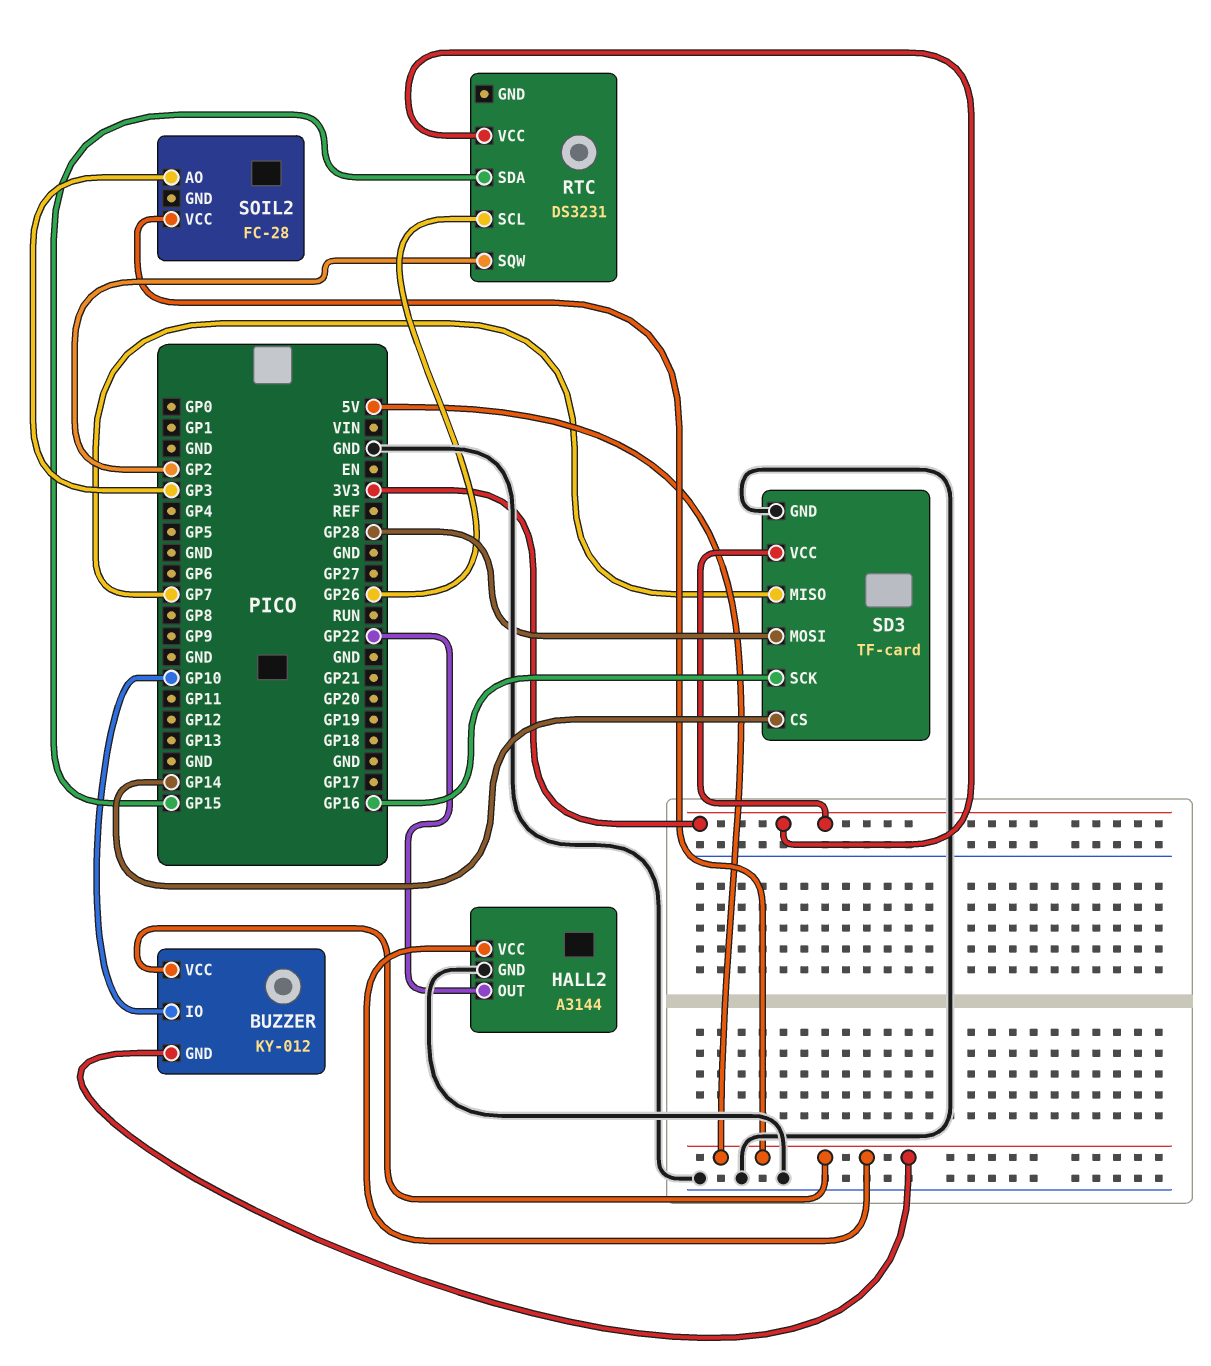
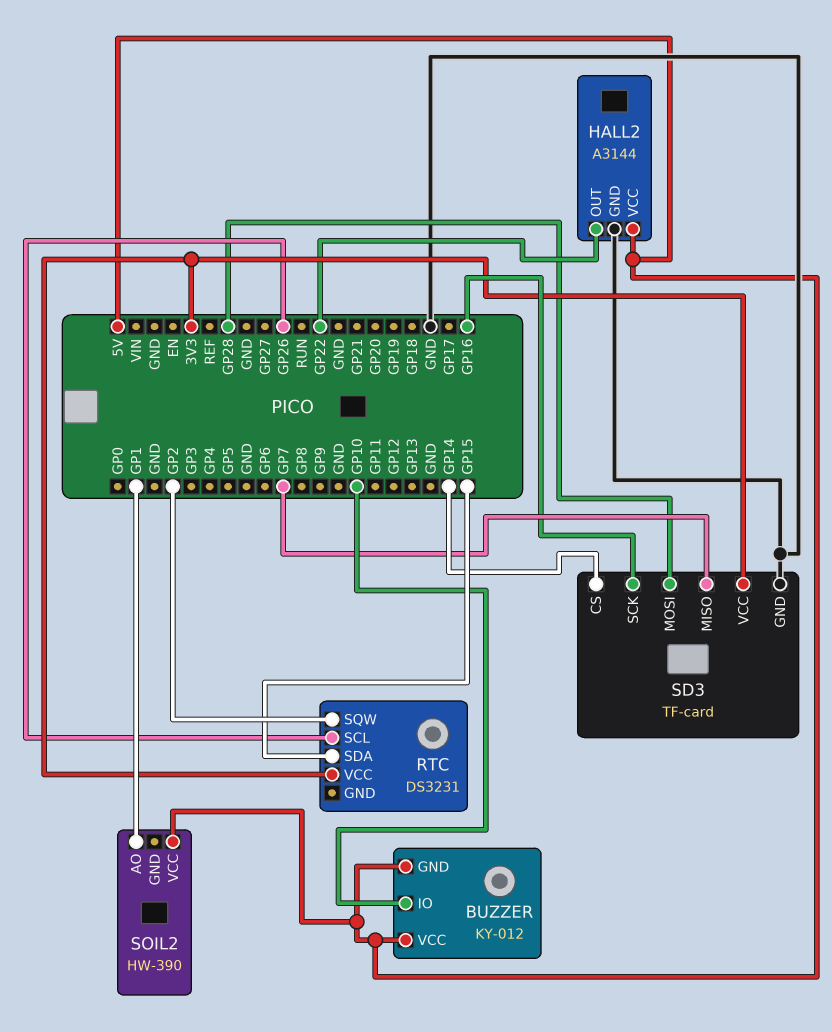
SOIL2: FC-28 -> HW-390
SOIL2 pin AO: GP3 -> GP1

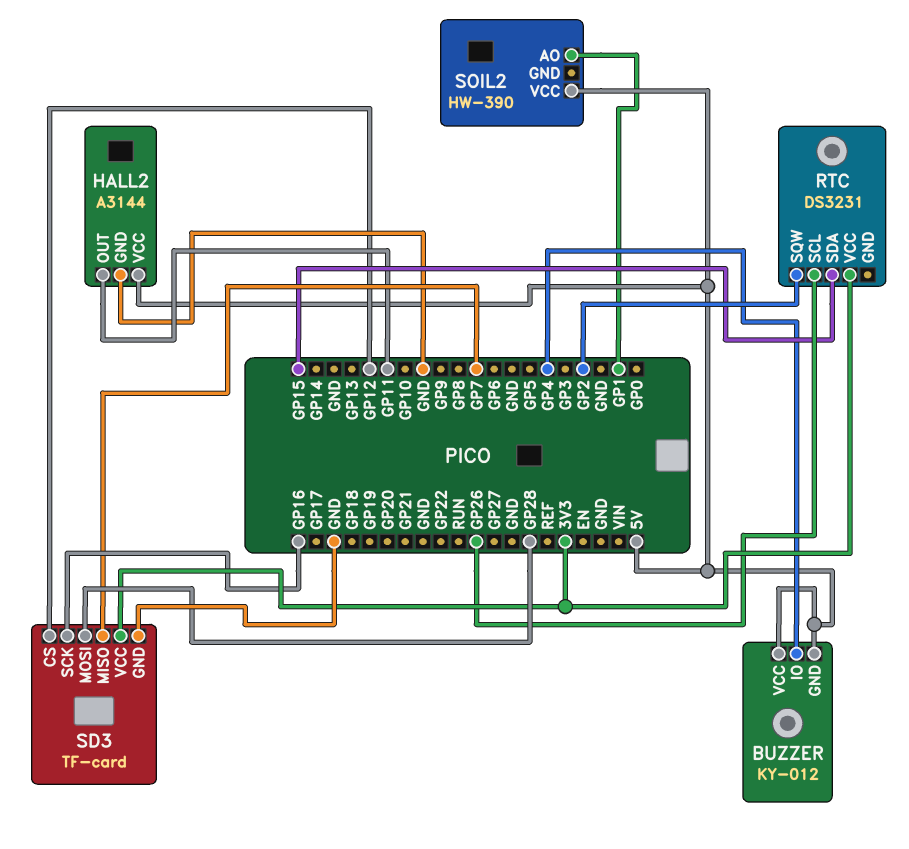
BUZZER pin IO: GP10 -> GP4
HALL2 pin OUT: GP22 -> GP11
SD3 pin CS: GP14 -> GP12

